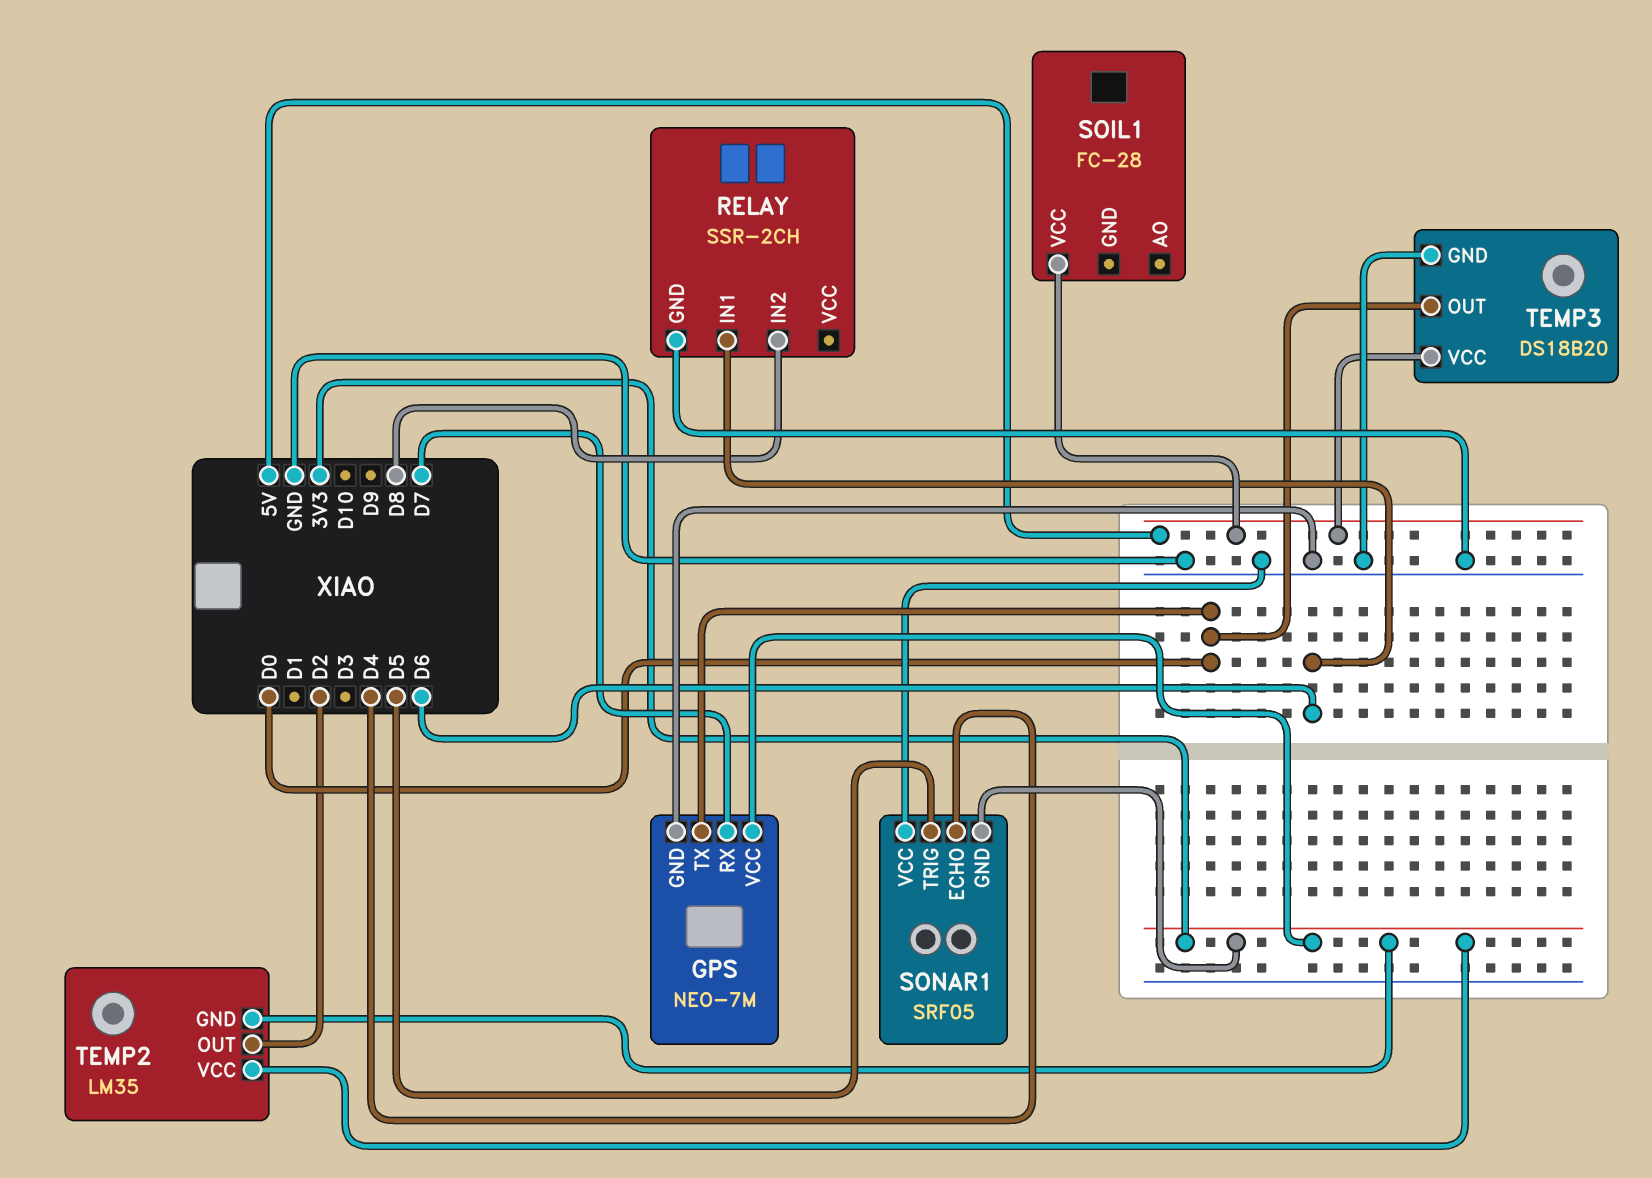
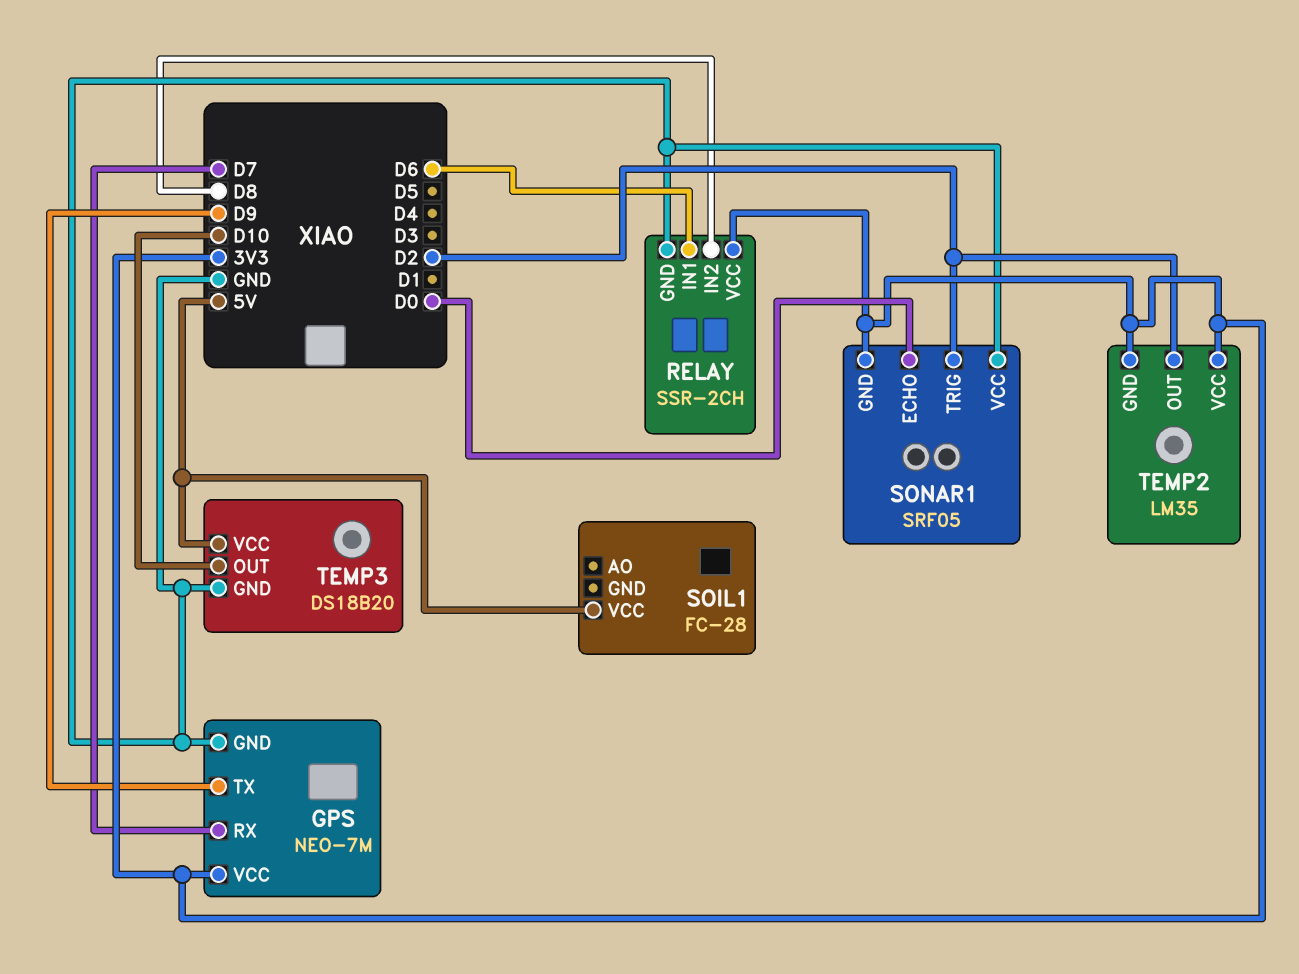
GPS pin TX: D0 -> D9
RELAY pin VCC: none -> 3V3
SONAR1 pin ECHO: D4 -> D0
SONAR1 pin TRIG: D5 -> D2
TEMP3 pin OUT: D0 -> D10

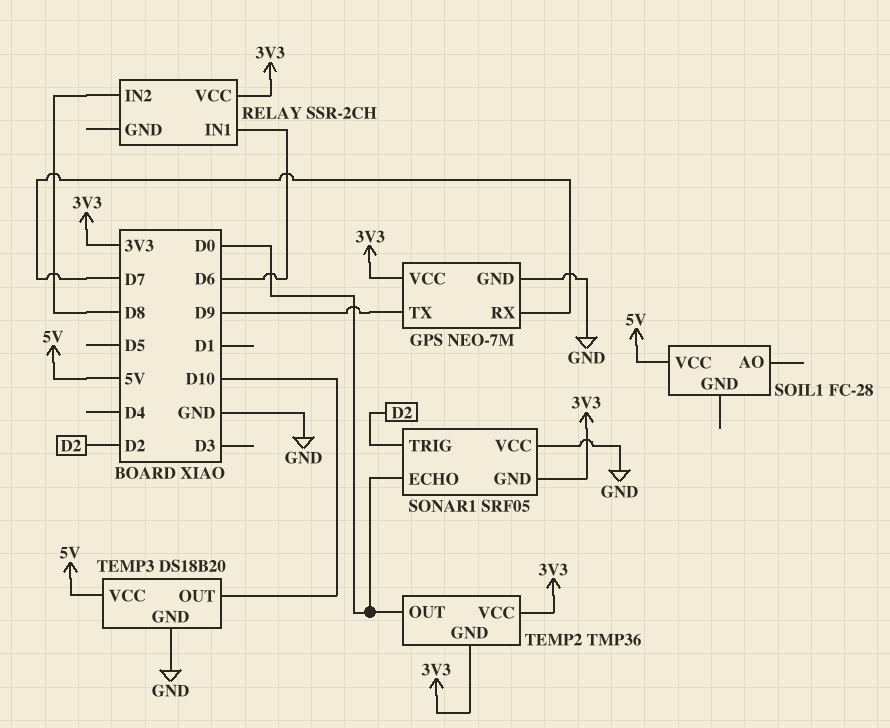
RELAY pin GND: GND -> none
TEMP2: LM35 -> TMP36
TEMP2 pin OUT: D2 -> D0

